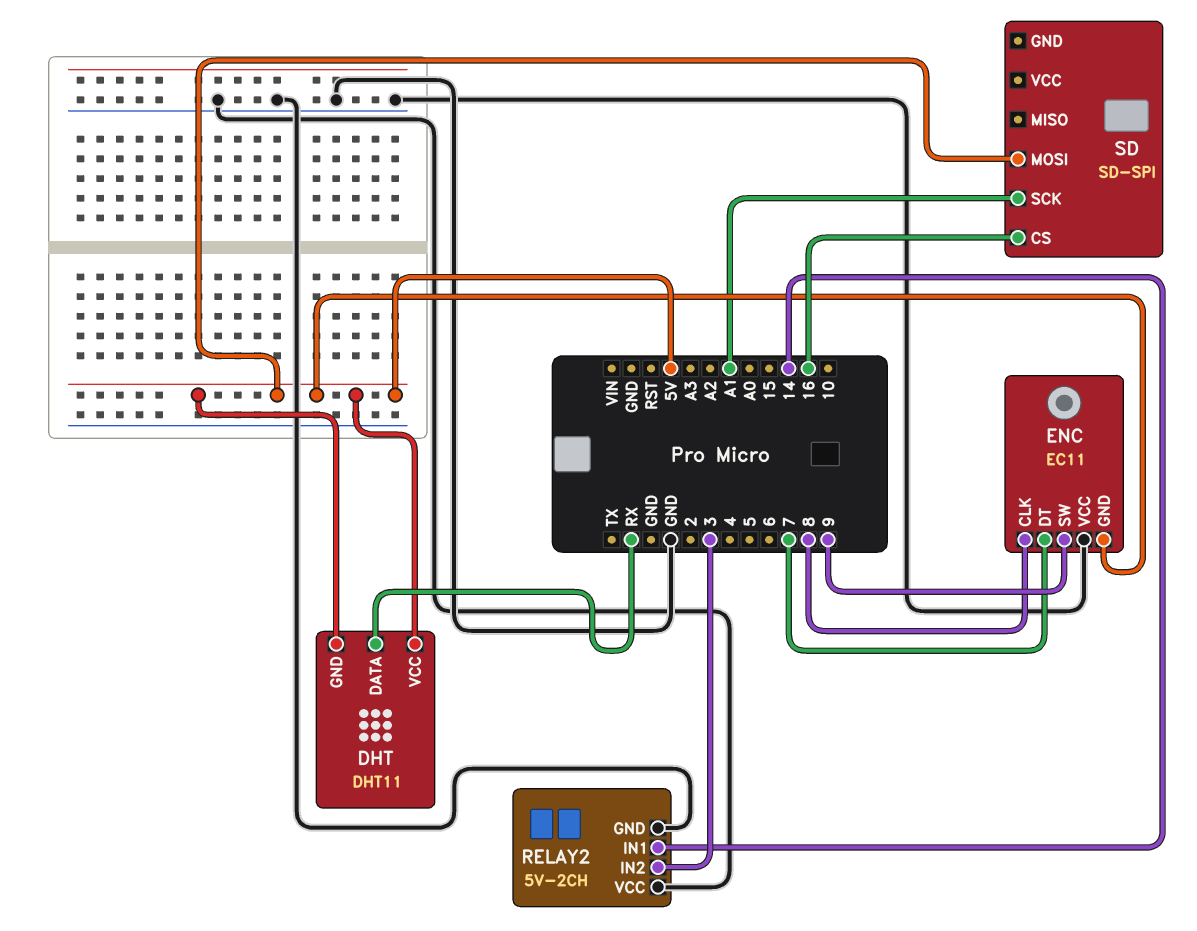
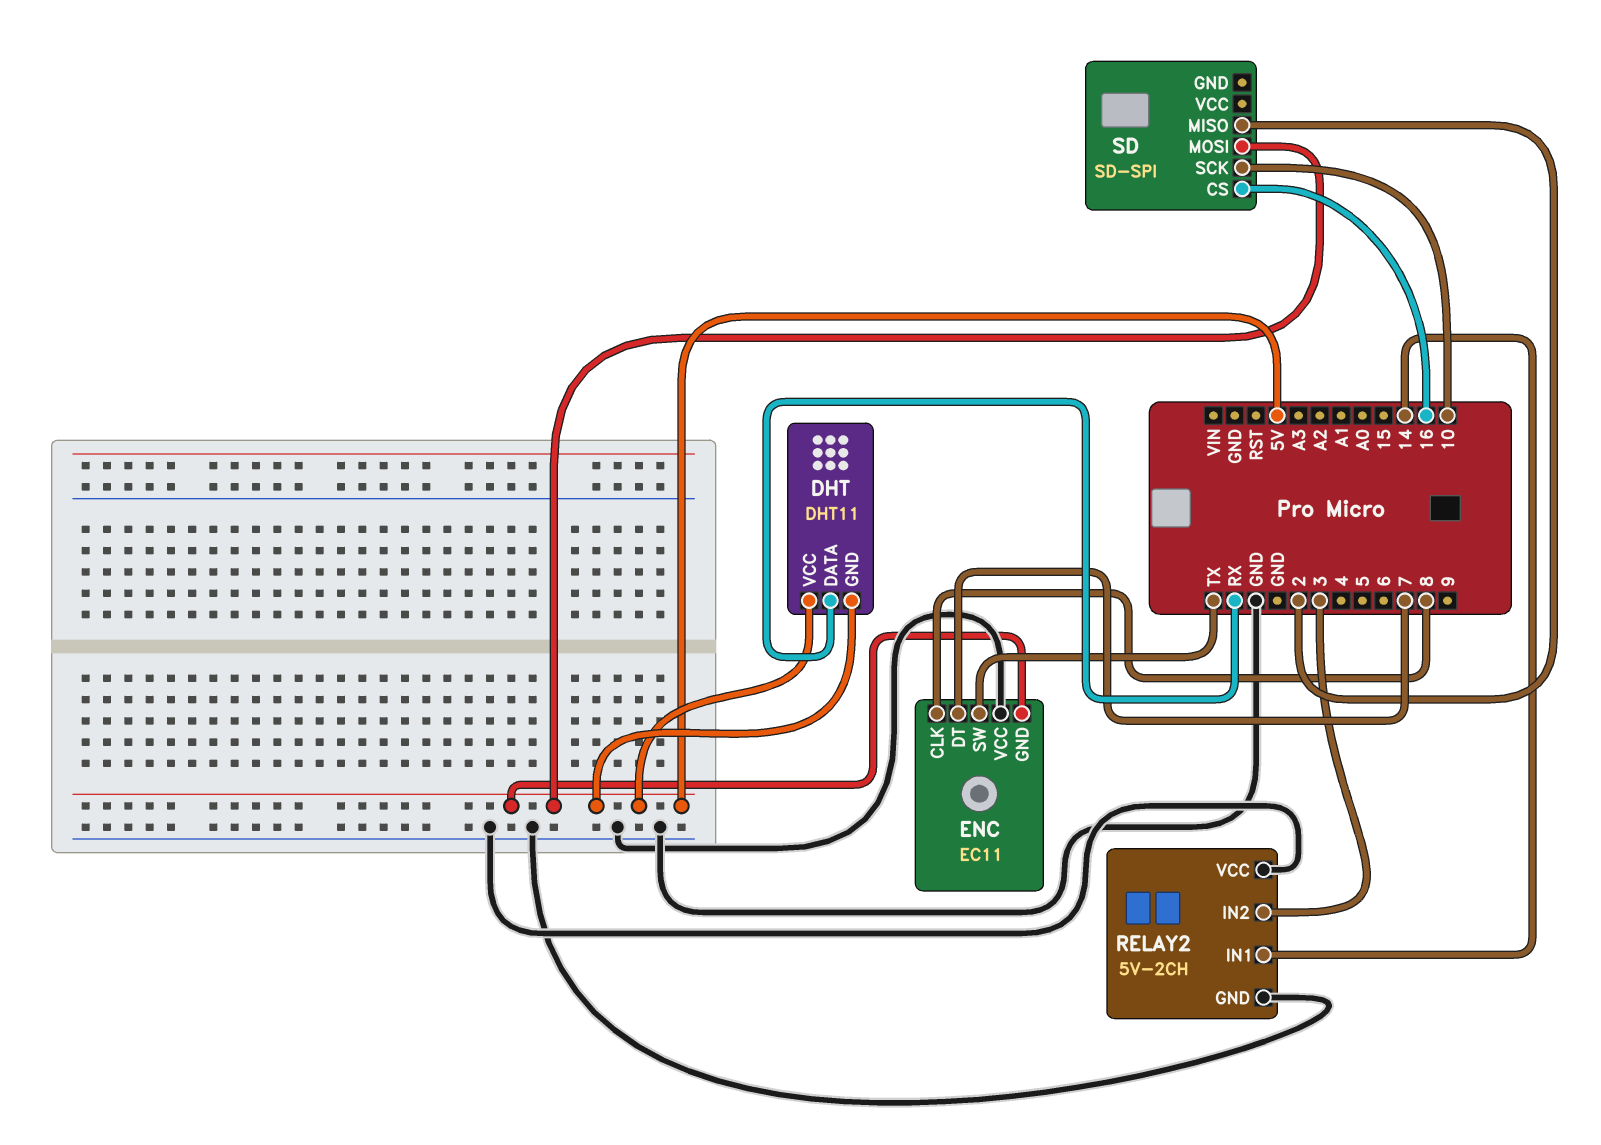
ENC pin SW: 9 -> TX
SD pin MISO: none -> 2
SD pin SCK: A1 -> 10

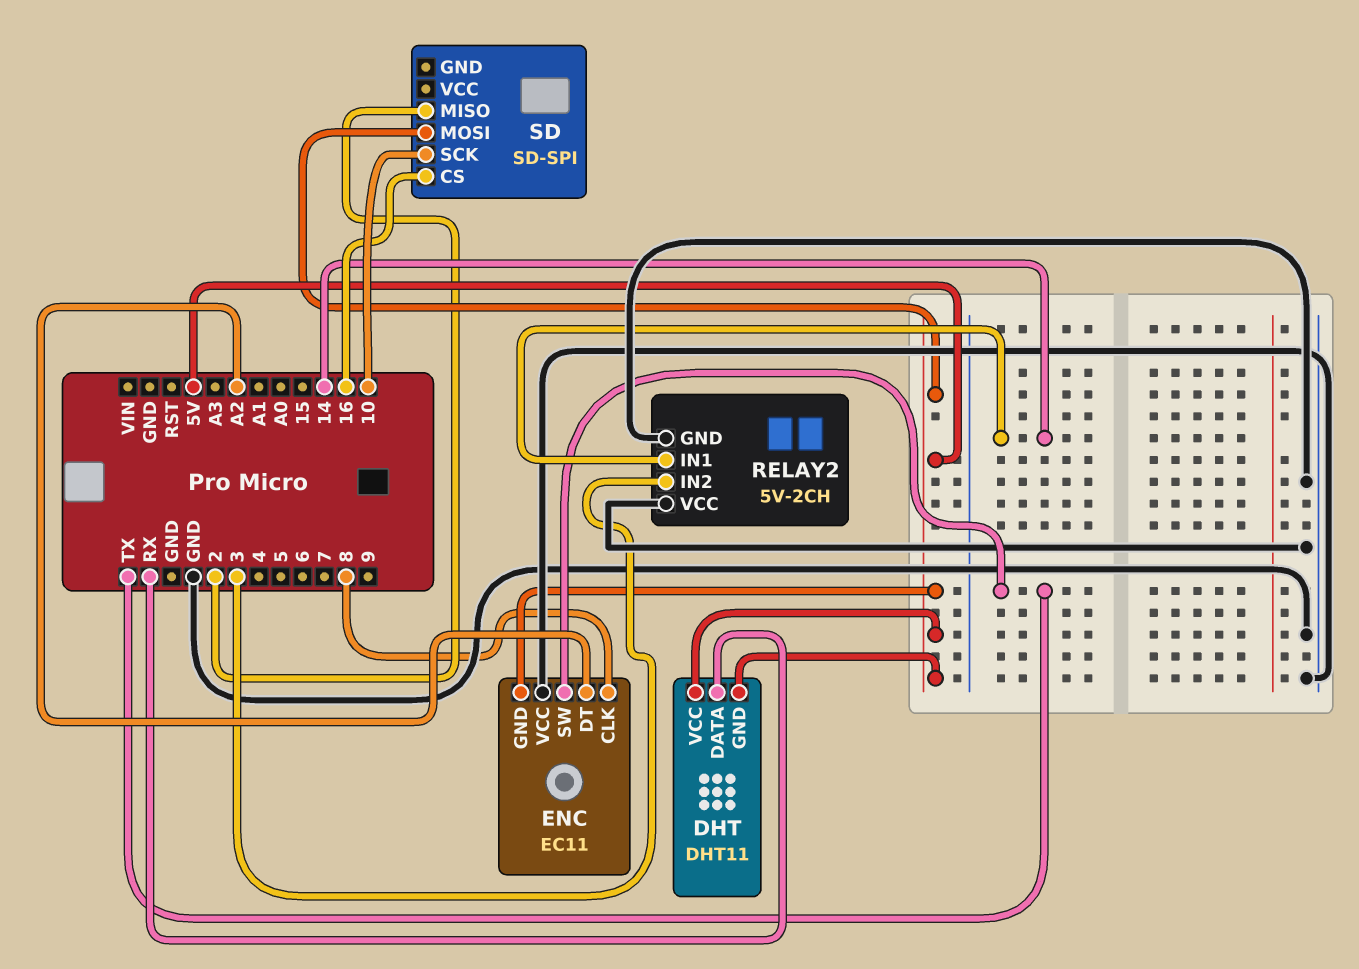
ENC pin DT: 7 -> A2

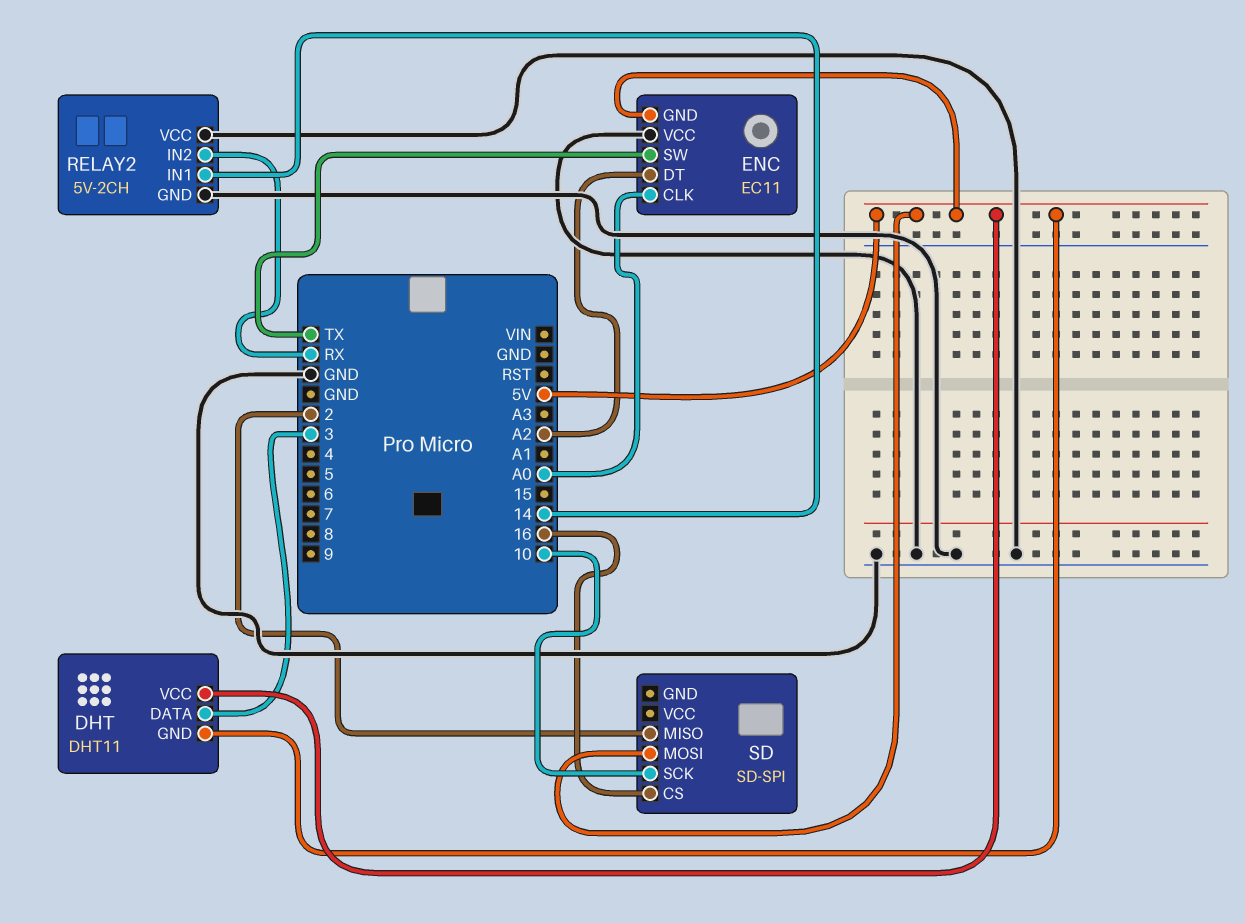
DHT pin DATA: RX -> 3
ENC pin CLK: 8 -> A0
RELAY2 pin IN2: 3 -> RX

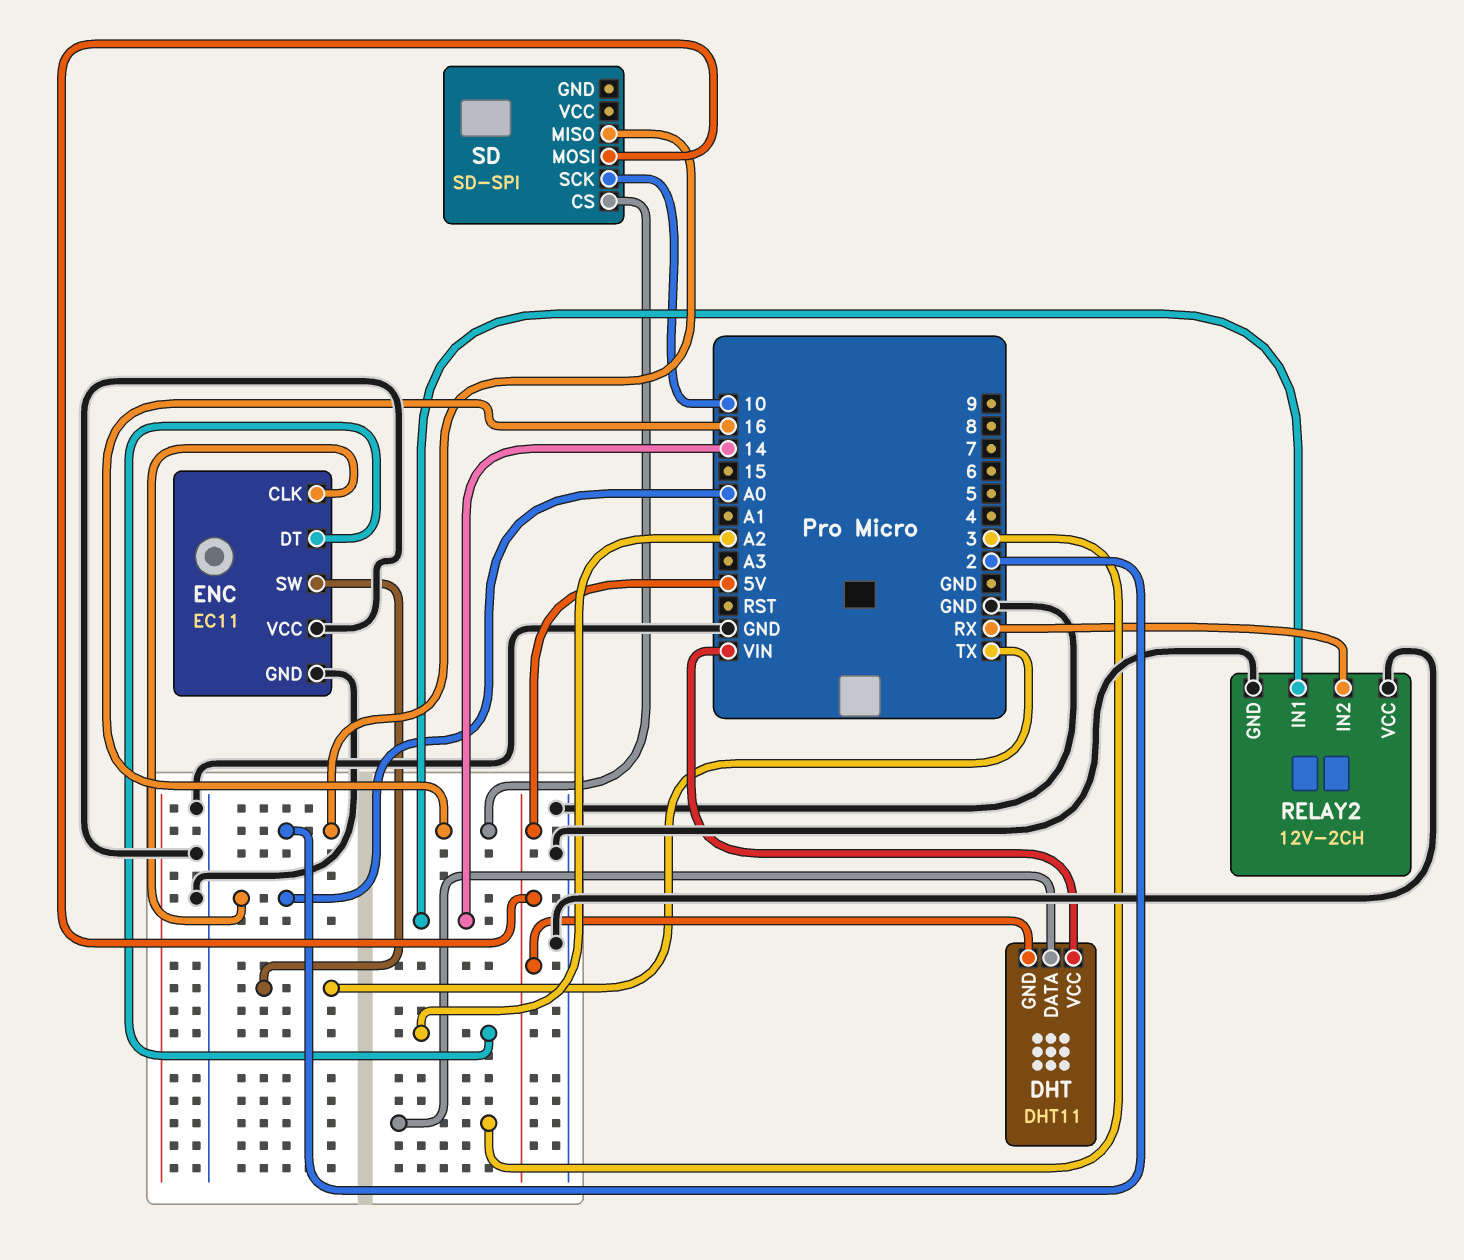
DHT pin VCC: 5V -> VIN
ENC pin GND: 5V -> GND
RELAY2: 5V-2CH -> 12V-2CH

